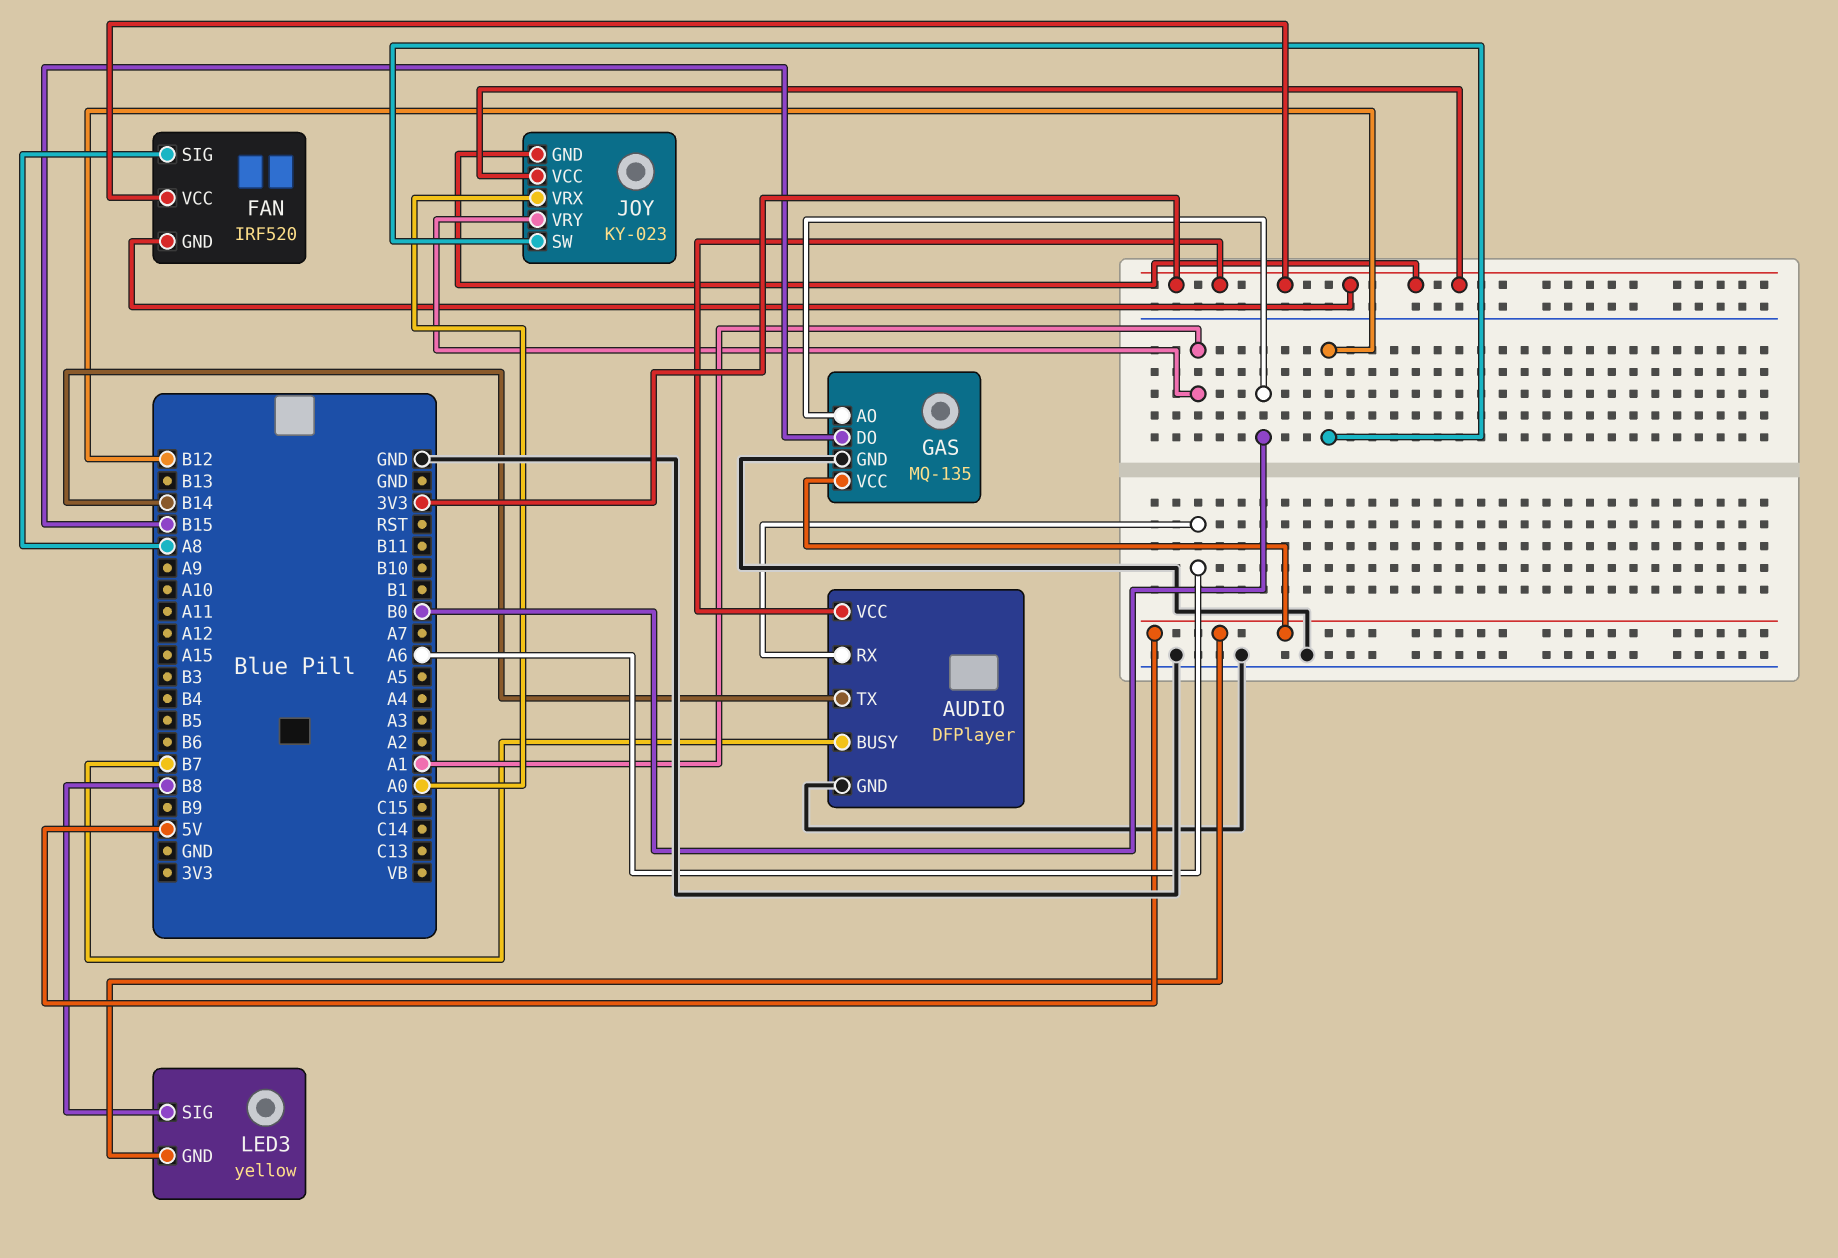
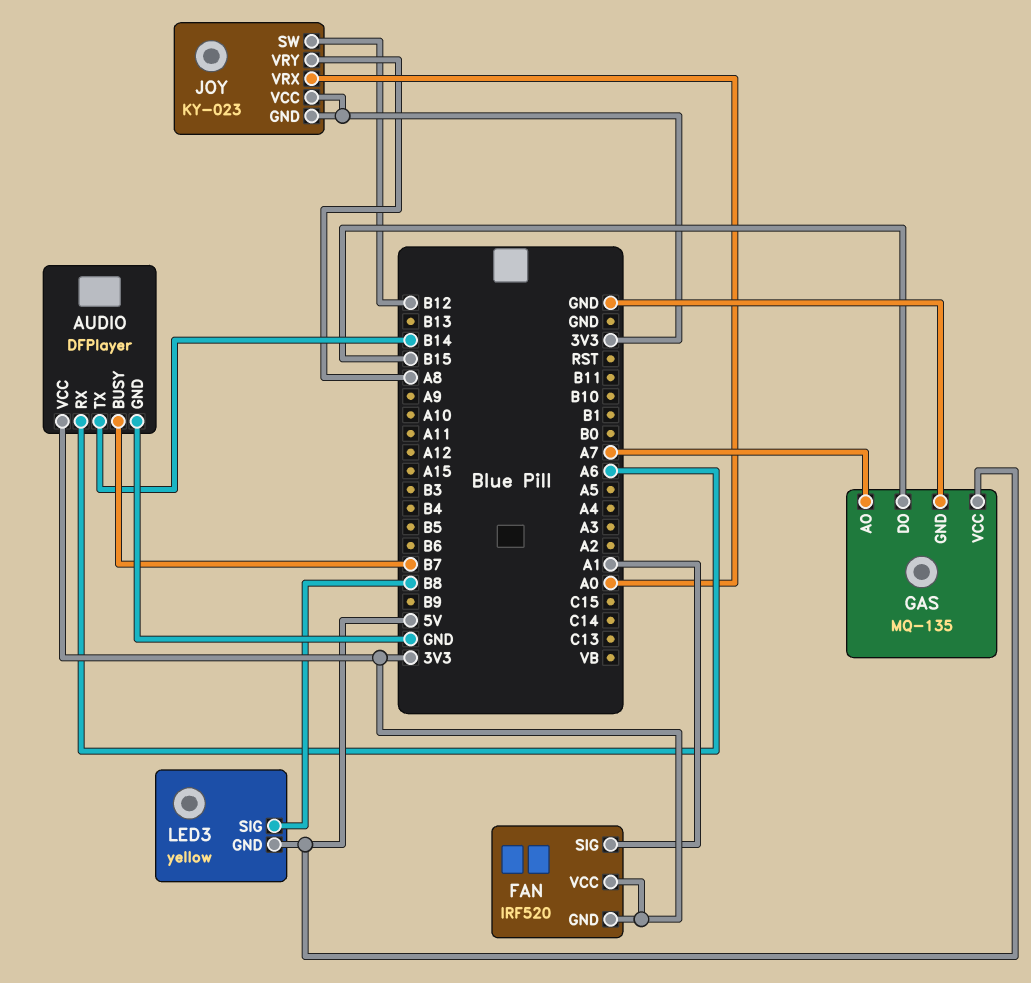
FAN pin SIG: A8 -> A1
GAS pin AO: B0 -> A7
JOY pin VRY: A1 -> A8

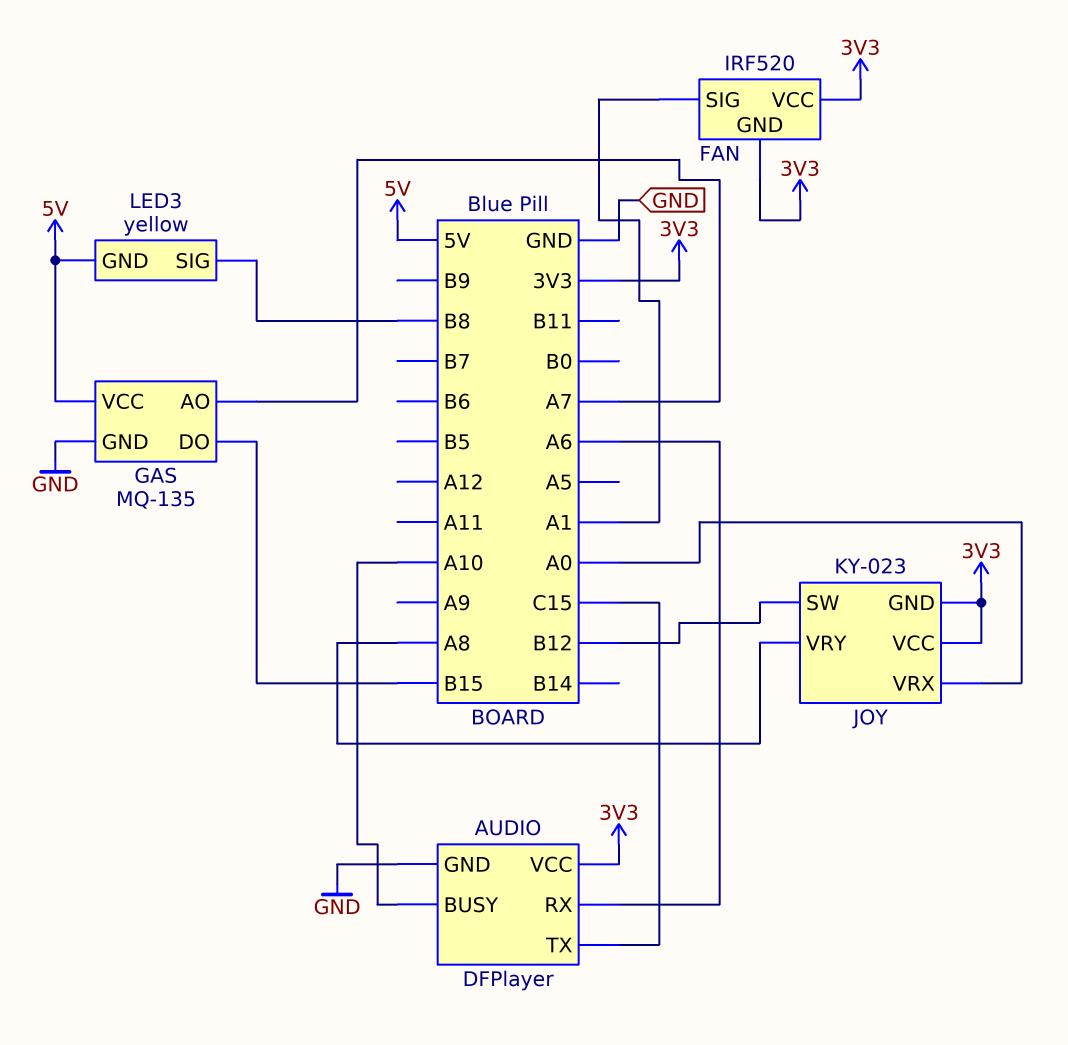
AUDIO pin BUSY: B7 -> A10
AUDIO pin TX: B14 -> C15

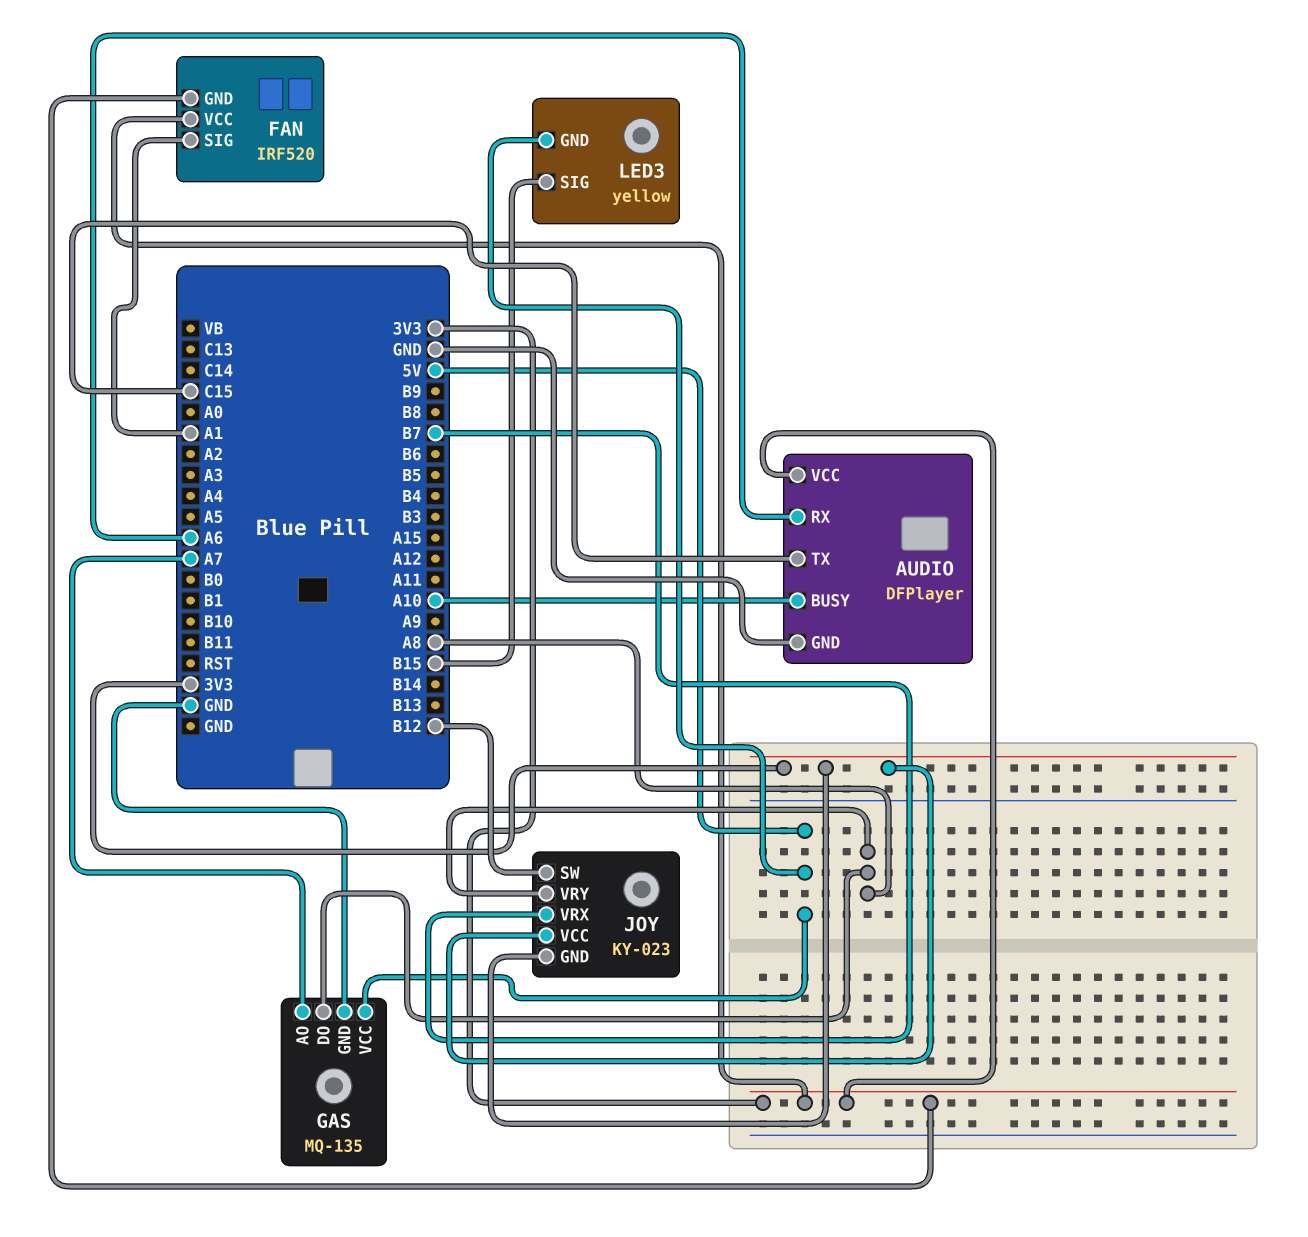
GAS pin DO: B15 -> A8
JOY pin VRX: A0 -> B7
LED3 pin SIG: B8 -> B15

